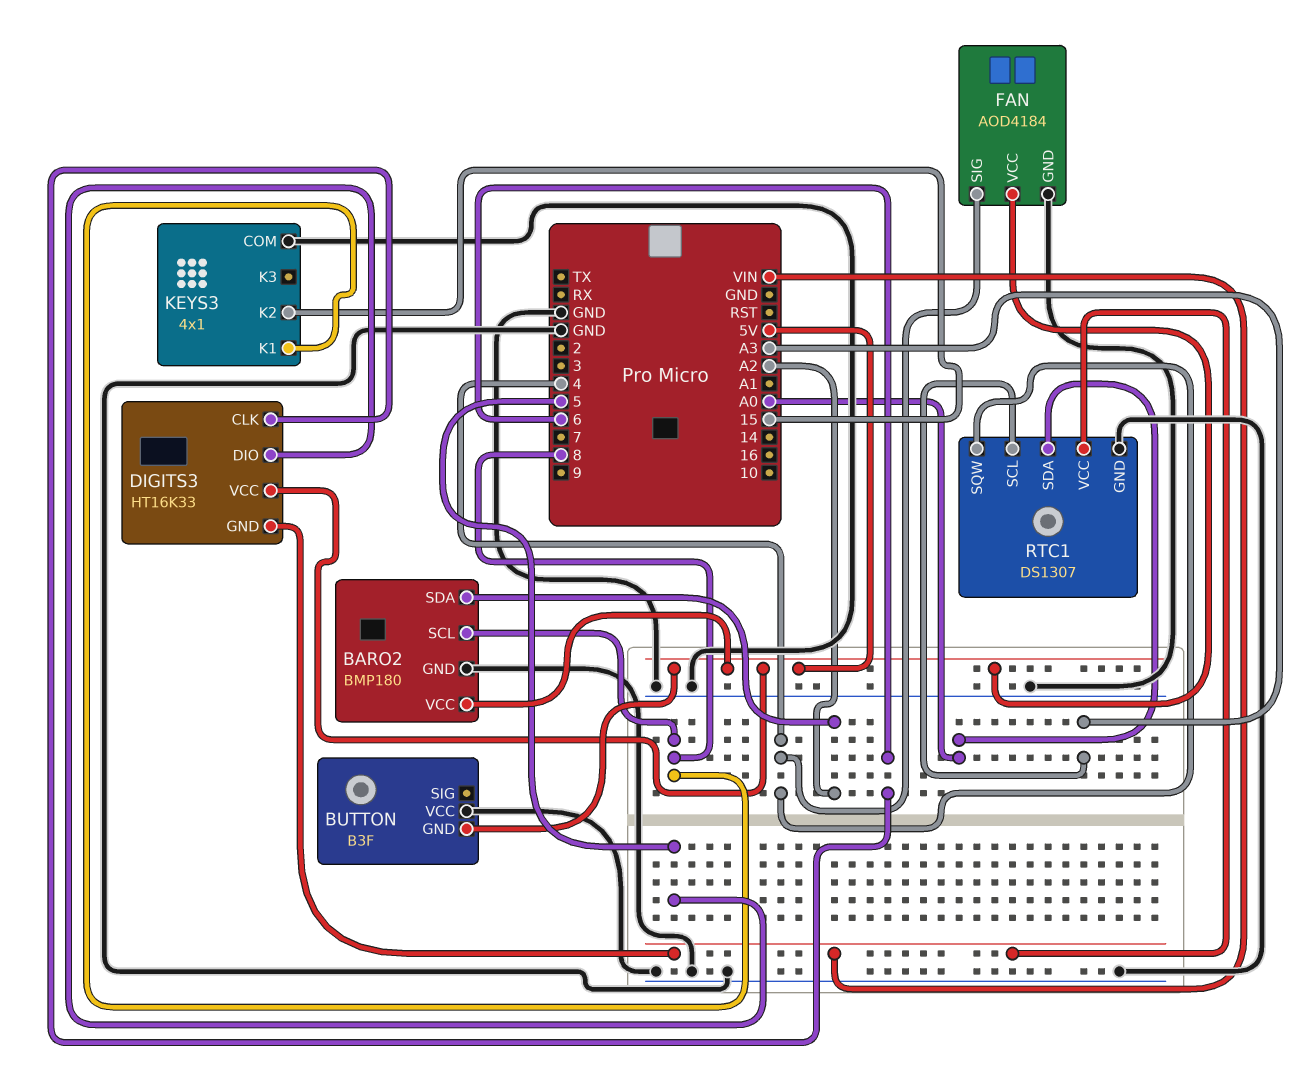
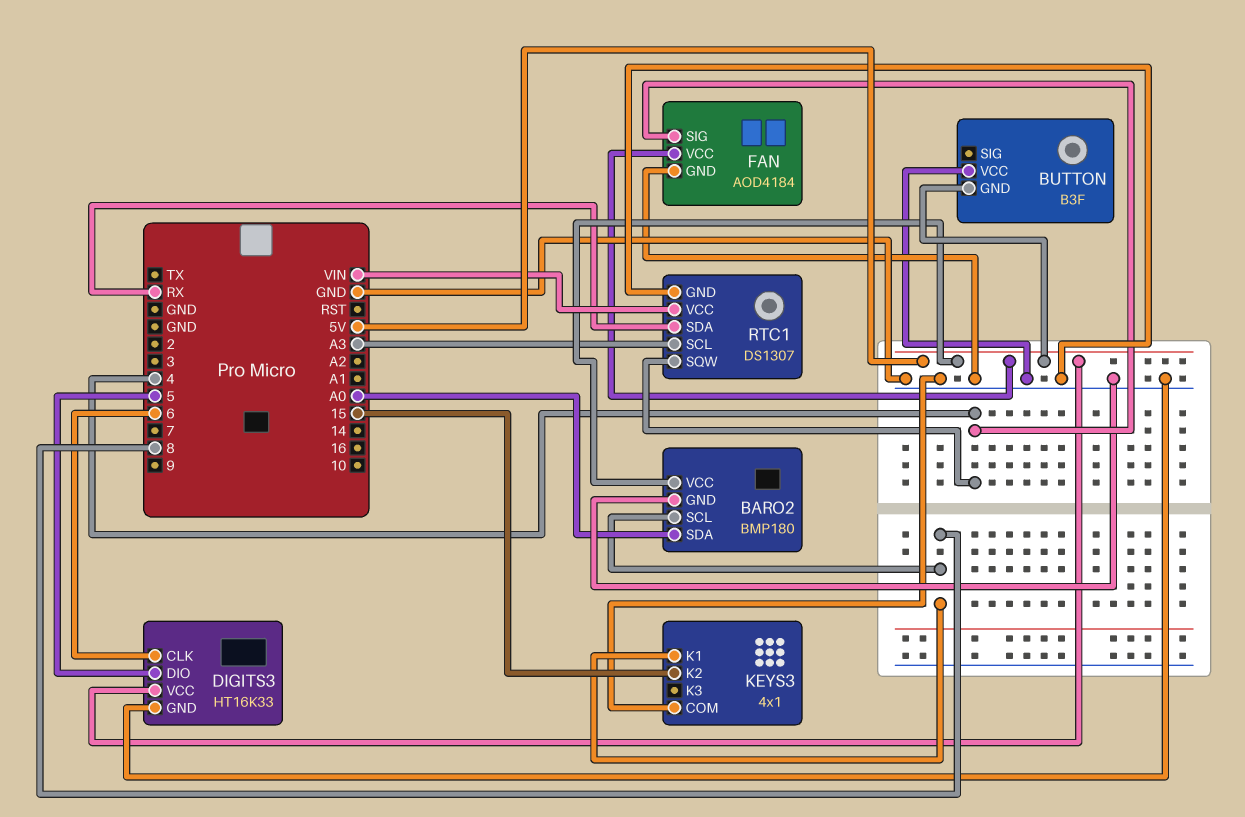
BARO2 pin SDA: A2 -> A0
DIGITS3 pin GND: VIN -> GND
RTC1 pin SDA: A0 -> RX

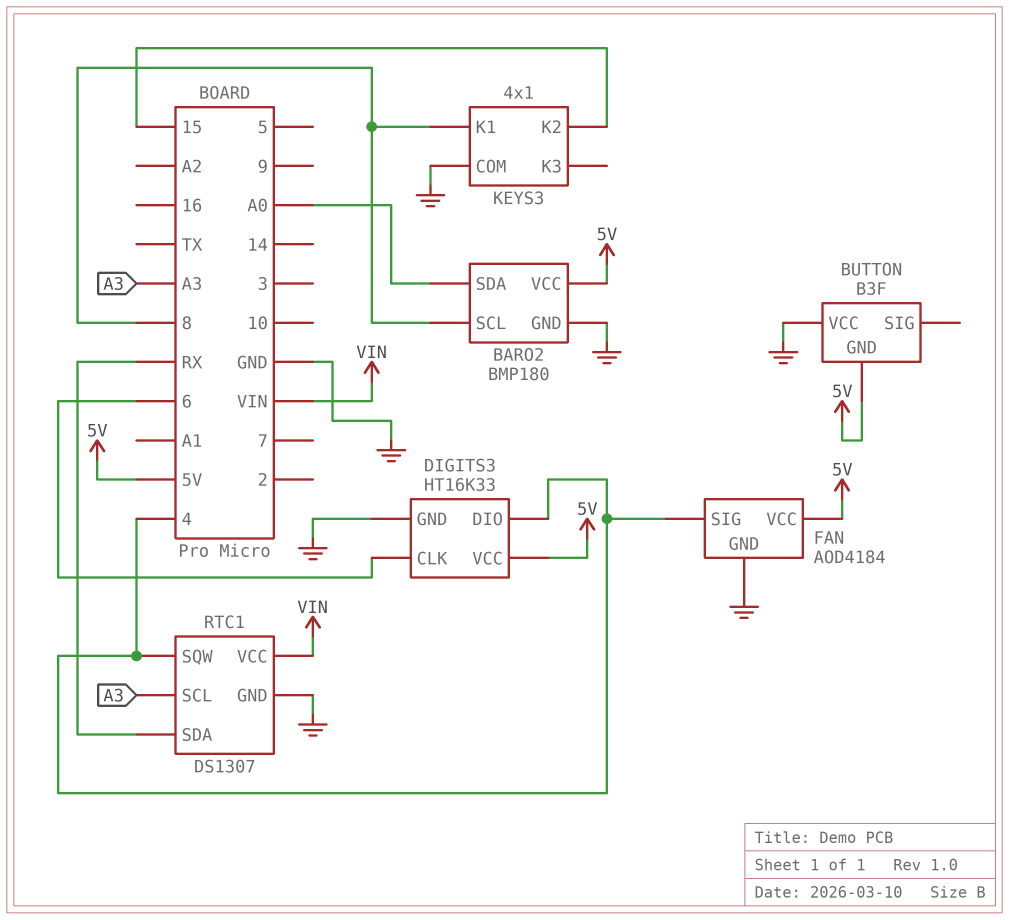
DIGITS3 pin DIO: 5 -> 4

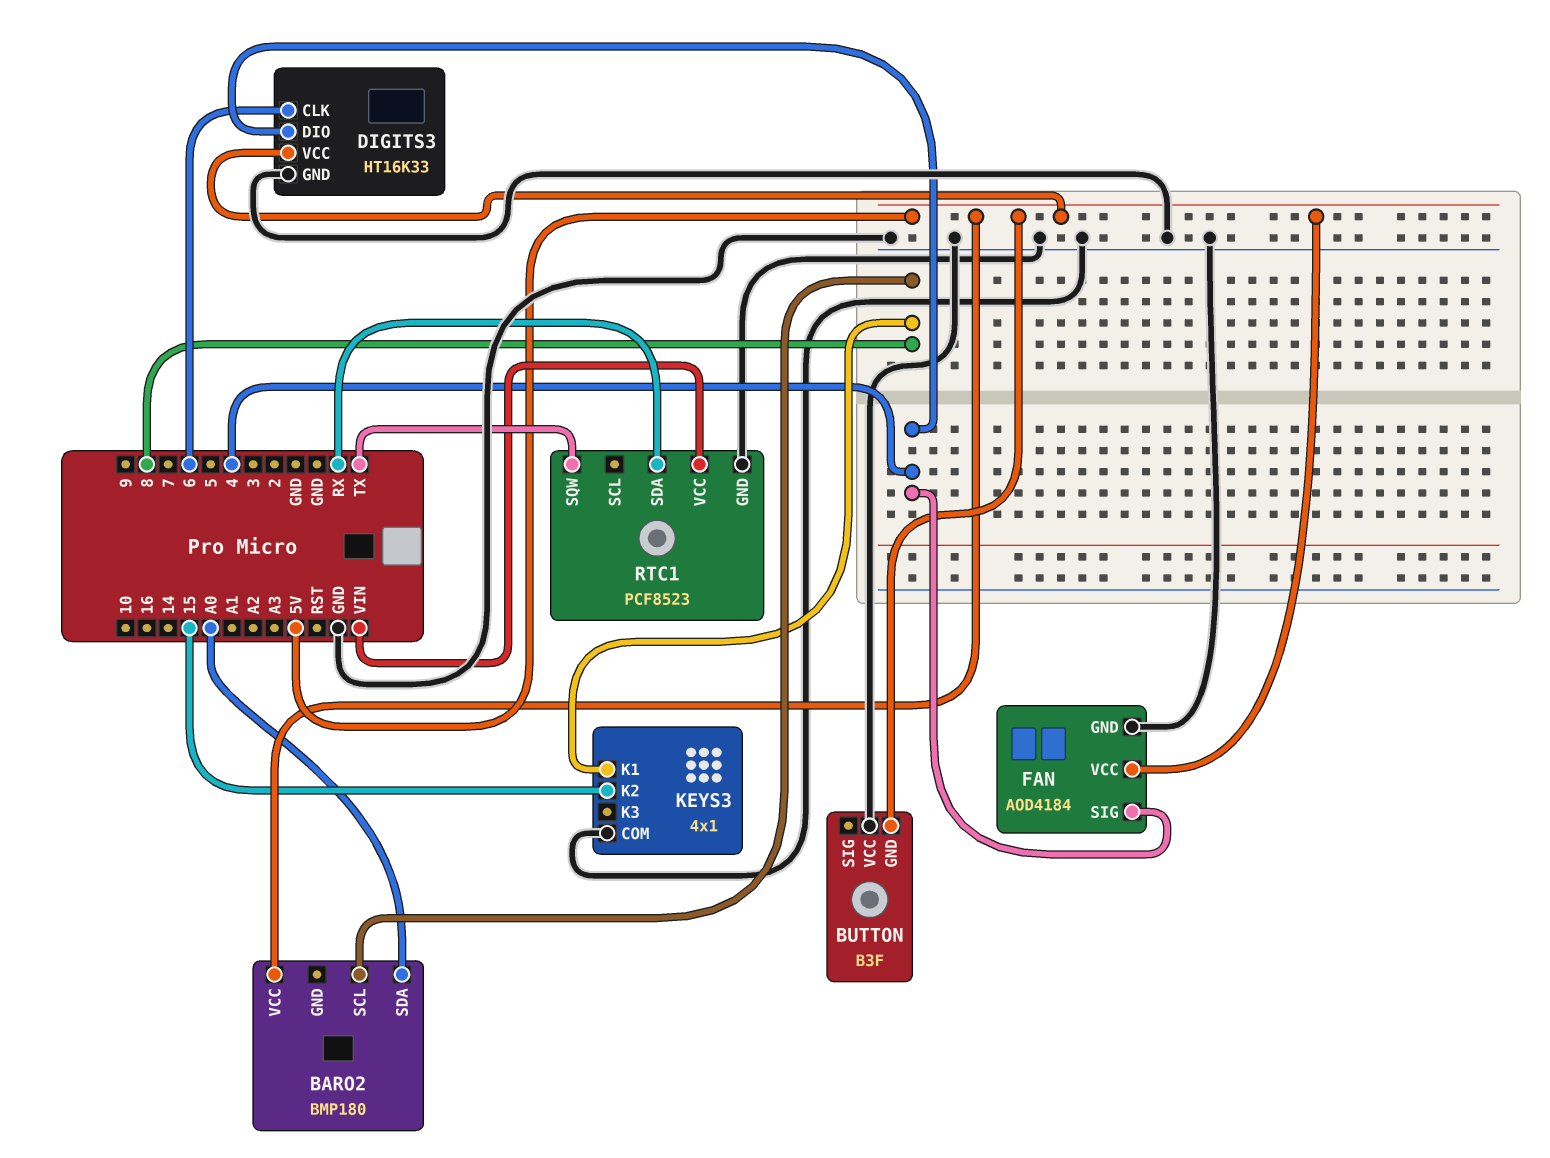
BARO2 pin GND: GND -> none
RTC1: DS1307 -> PCF8523
RTC1 pin SCL: A3 -> none
RTC1 pin SQW: 4 -> TX

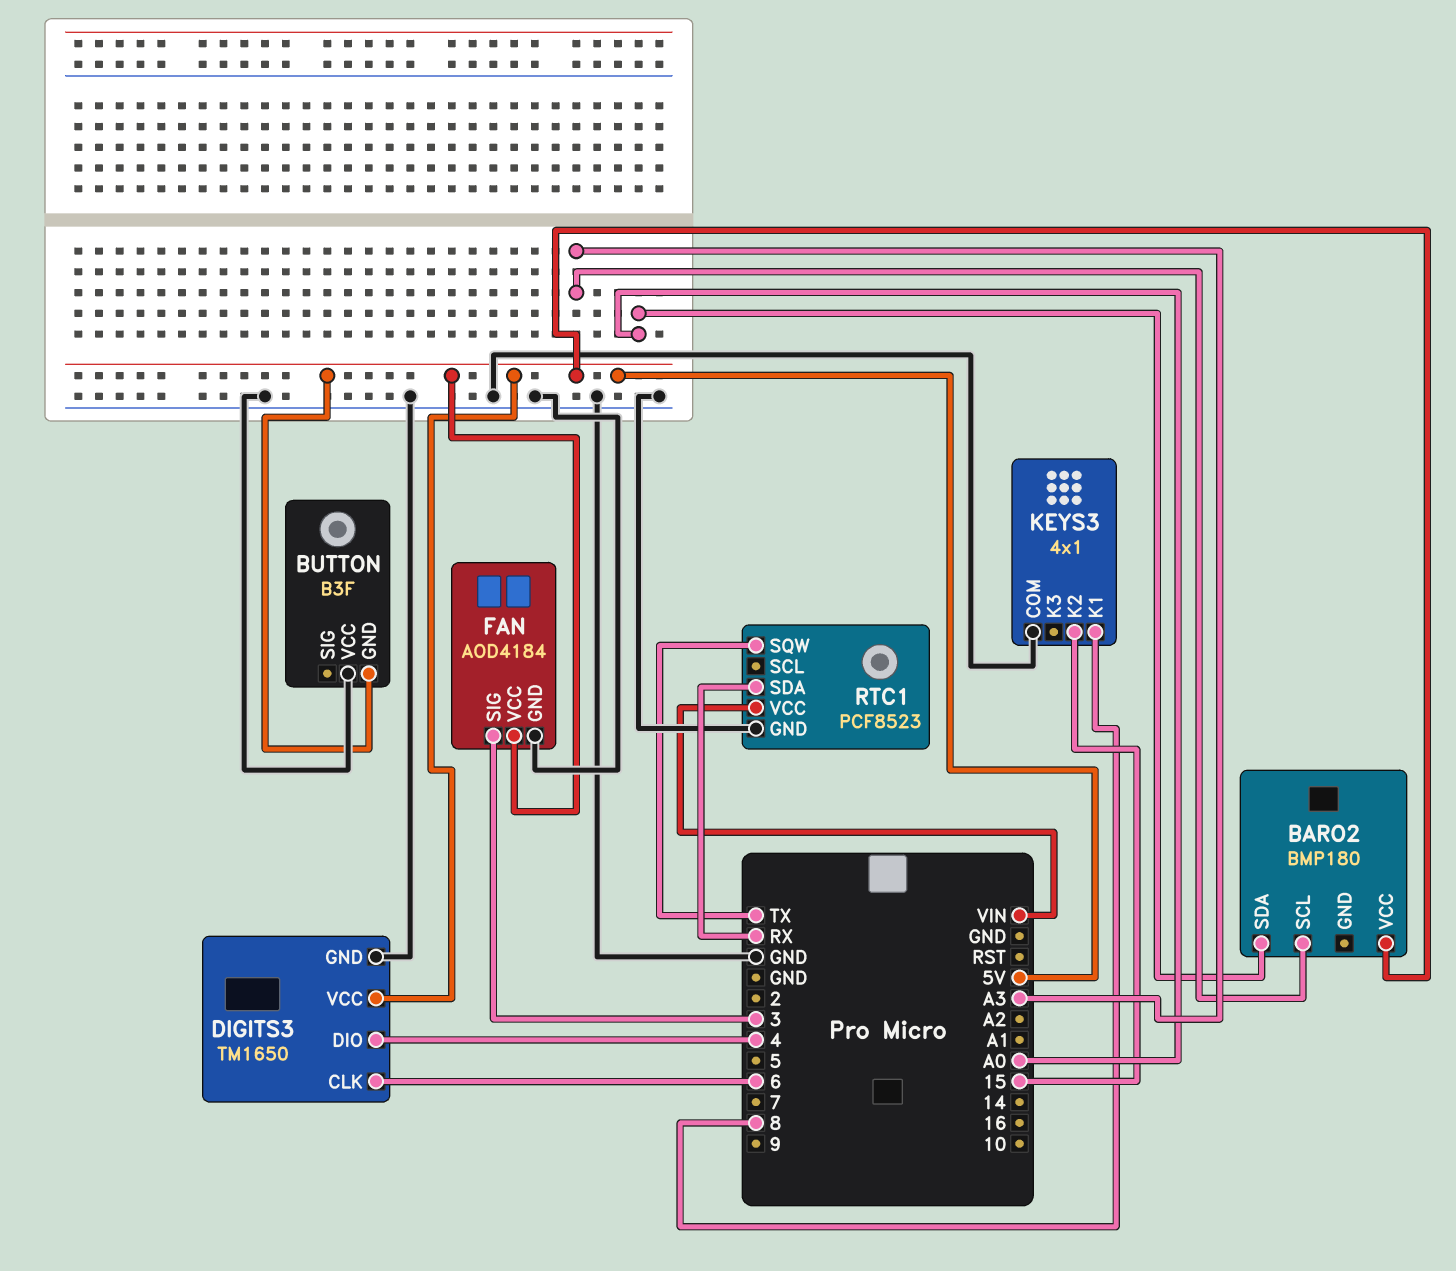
BARO2 pin SCL: 8 -> A3
DIGITS3: HT16K33 -> TM1650
FAN pin SIG: 4 -> 3

